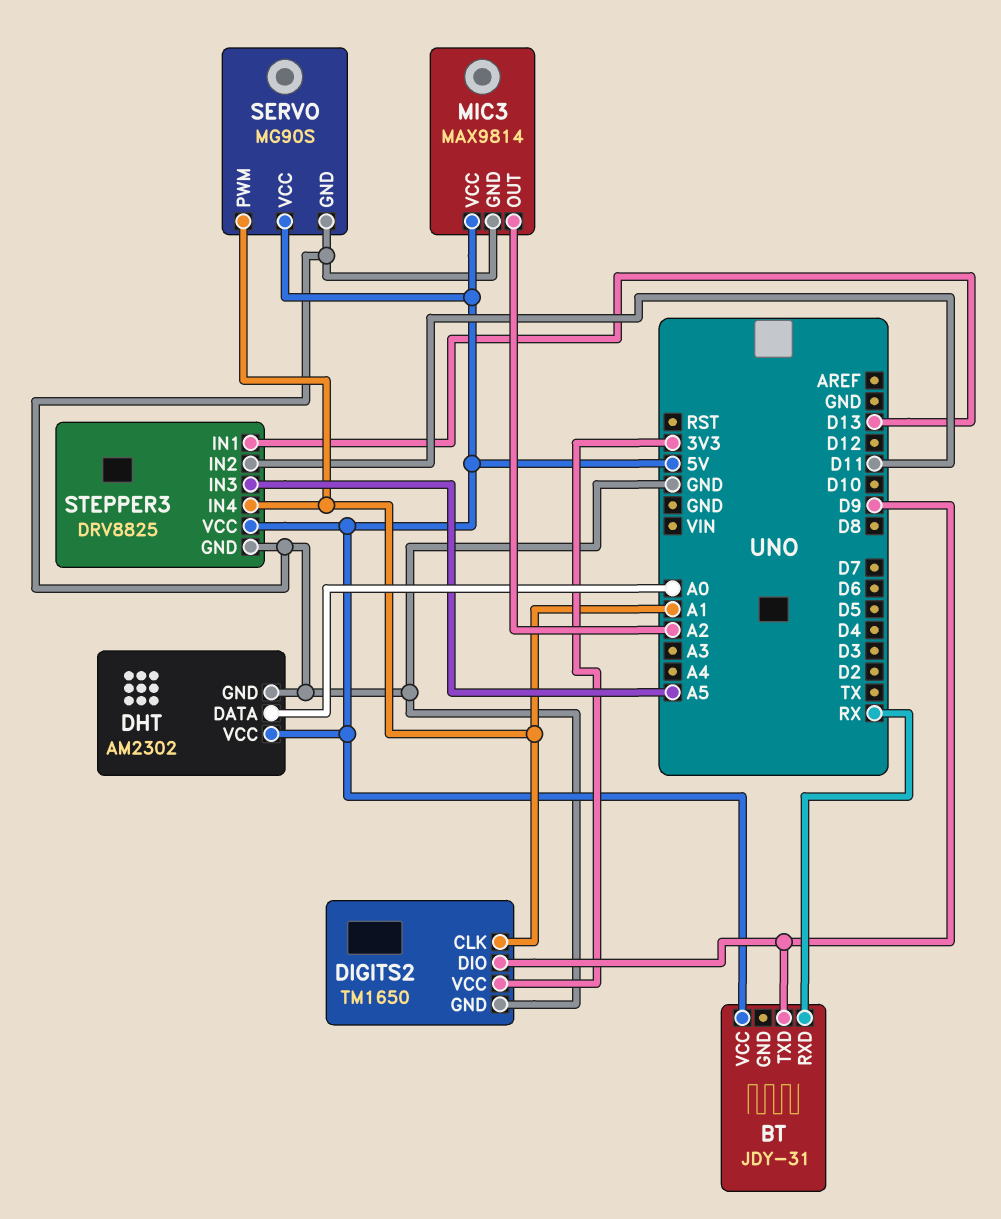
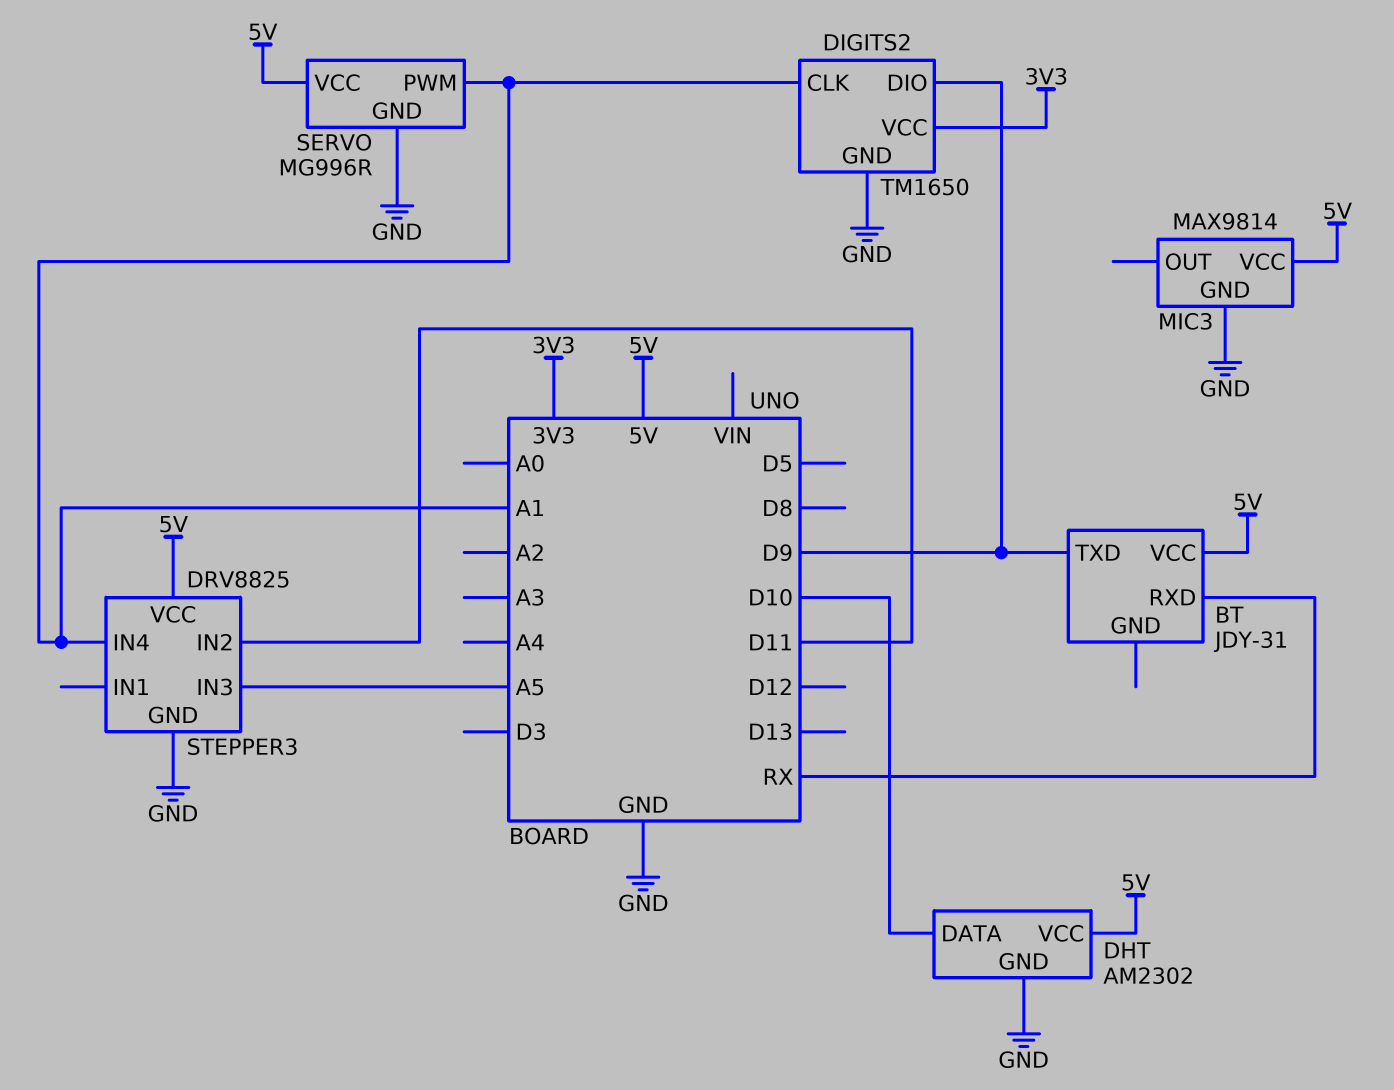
DHT pin DATA: A0 -> D10
MIC3 pin OUT: A2 -> none
SERVO: MG90S -> MG996R
STEPPER3 pin IN1: D13 -> none

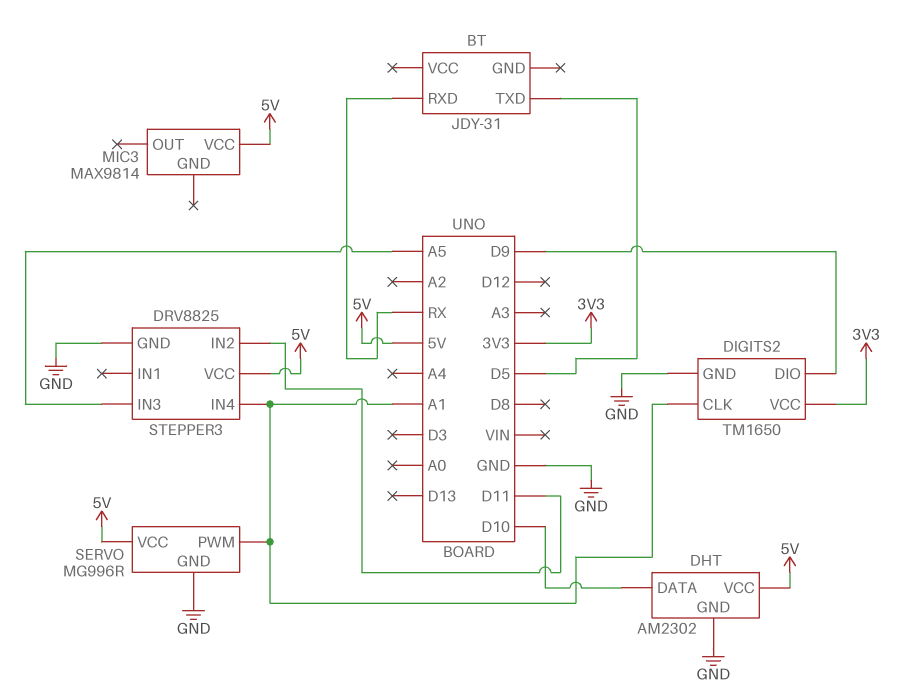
BT pin TXD: D9 -> D5
BT pin VCC: 5V -> none
MIC3 pin GND: GND -> none

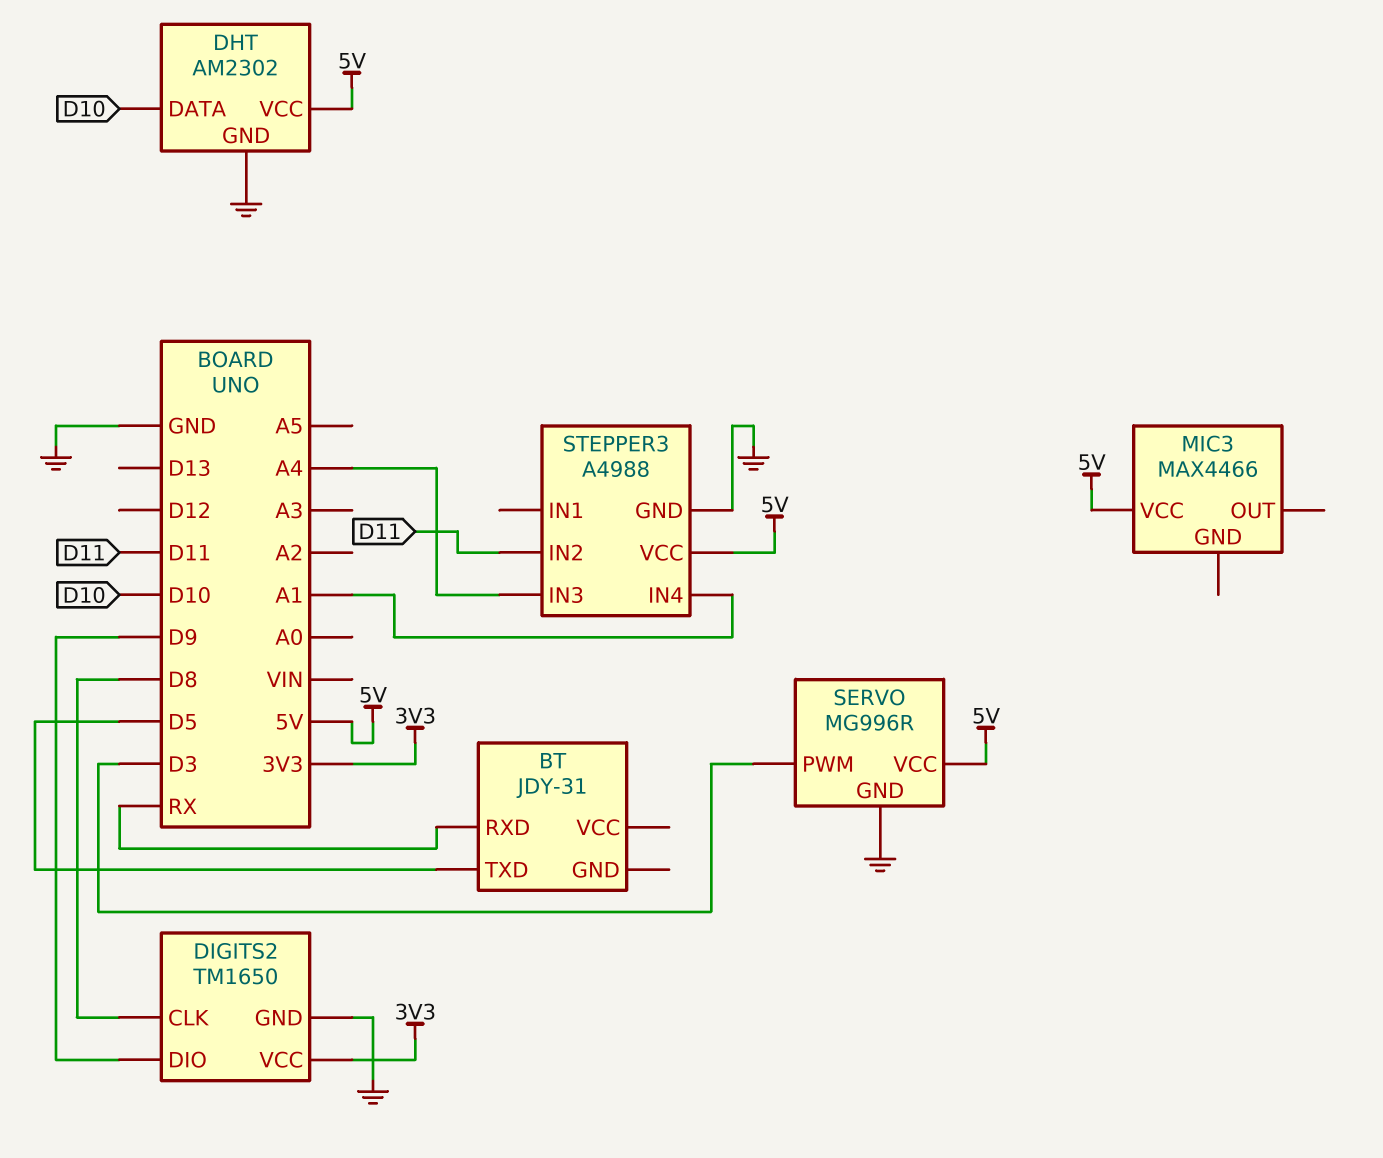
DIGITS2 pin CLK: A1 -> D8
MIC3: MAX9814 -> MAX4466
SERVO pin PWM: A1 -> D3
STEPPER3: DRV8825 -> A4988
STEPPER3 pin IN3: A5 -> A4

